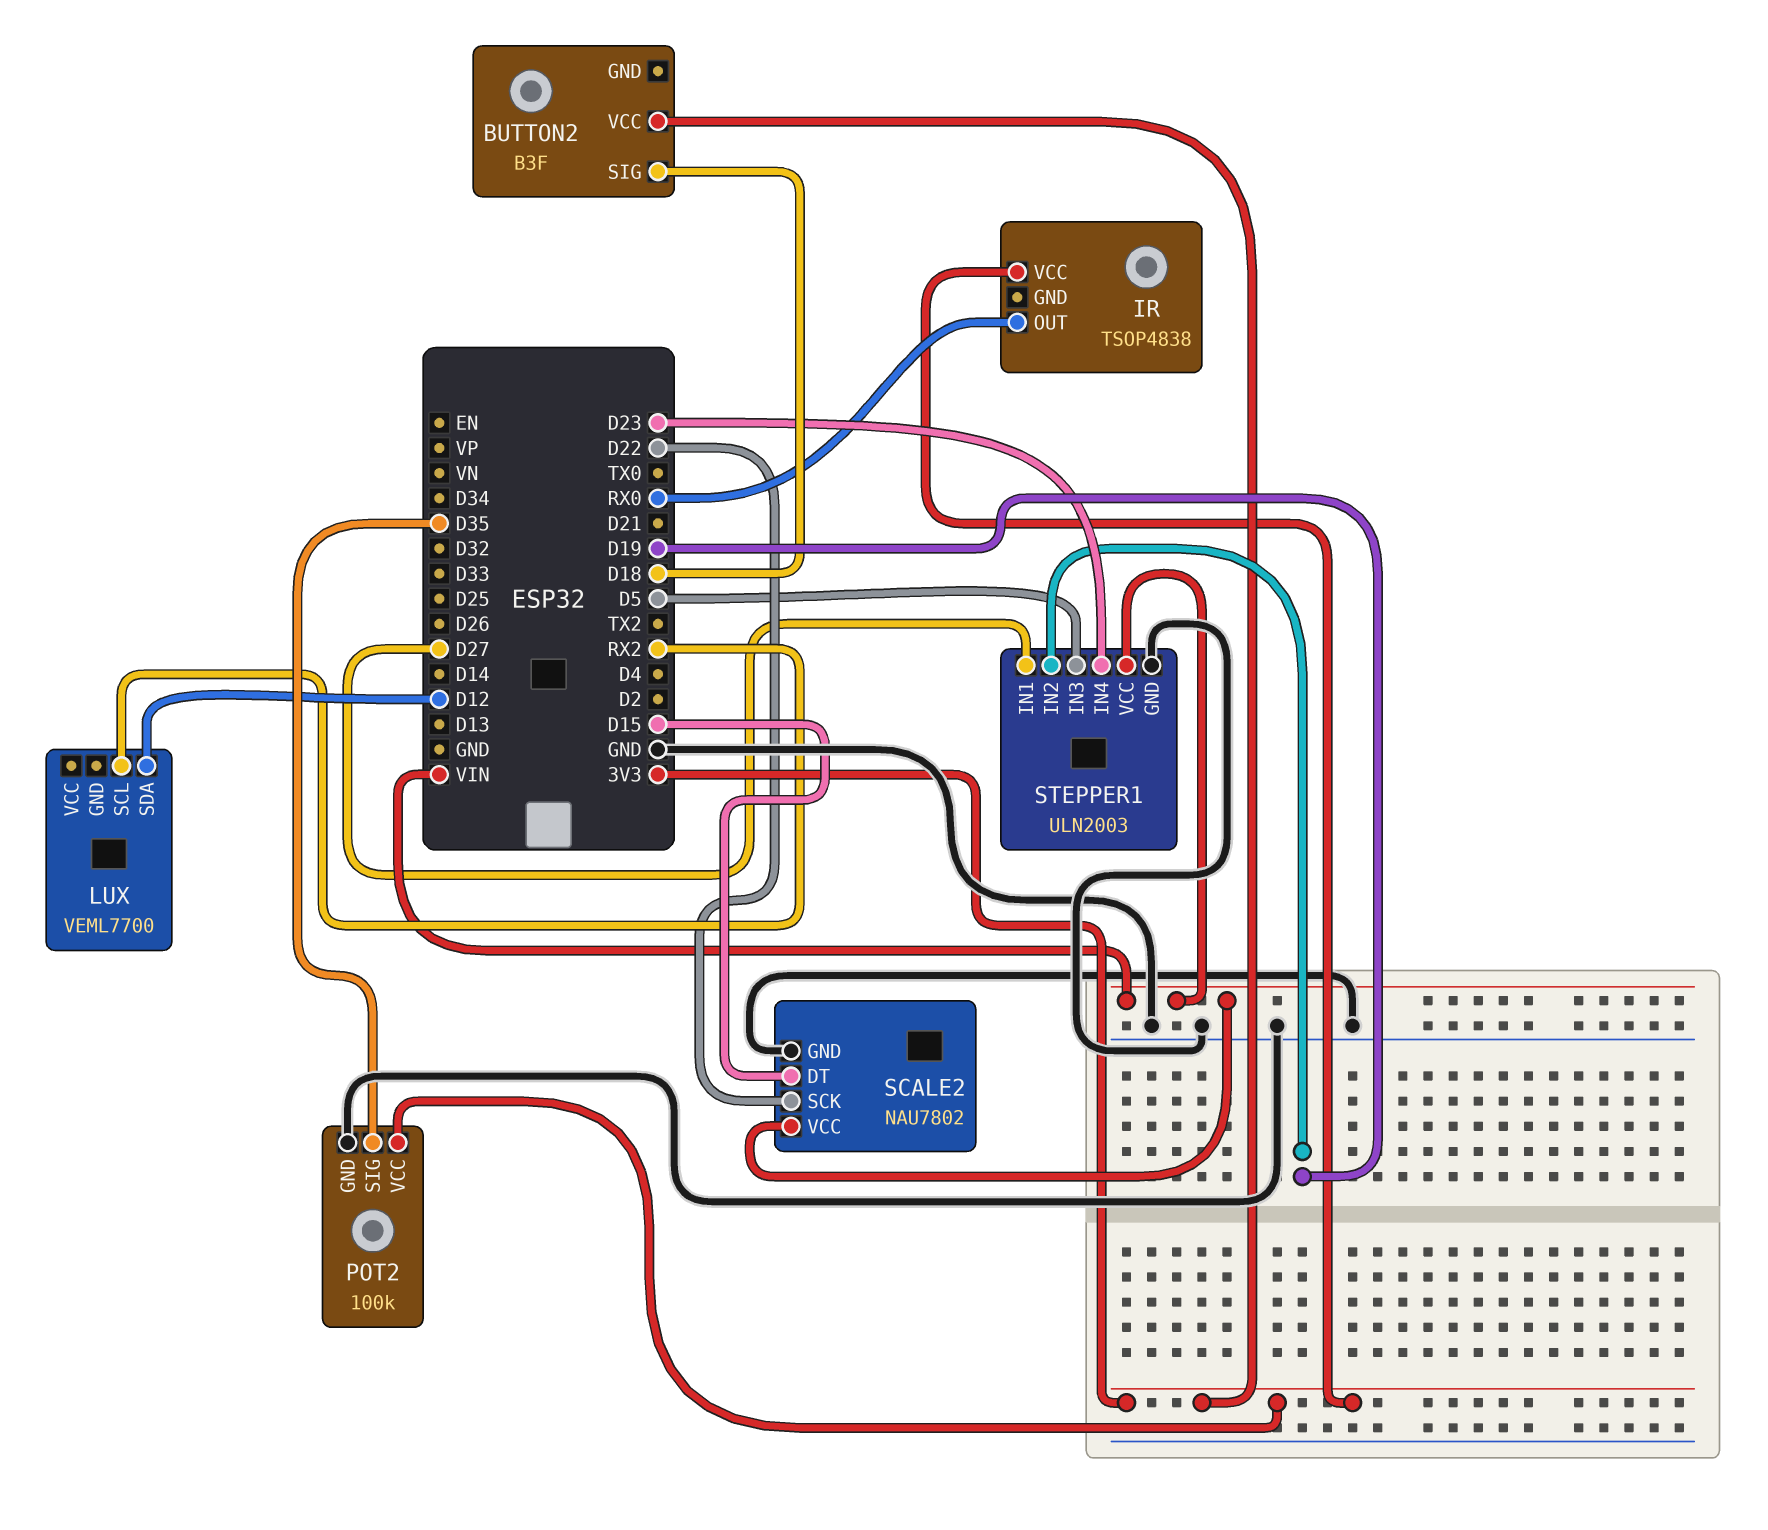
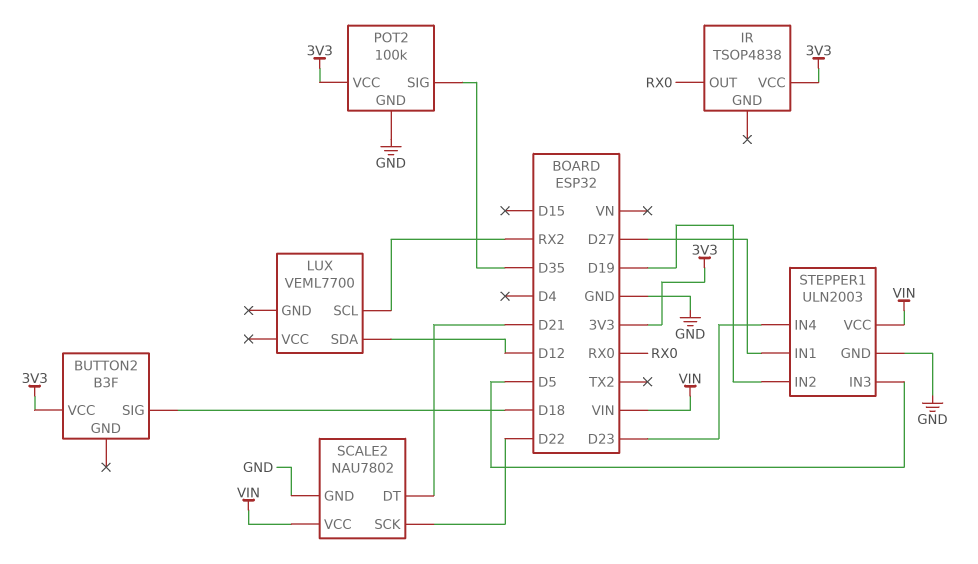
SCALE2 pin DT: D15 -> D21

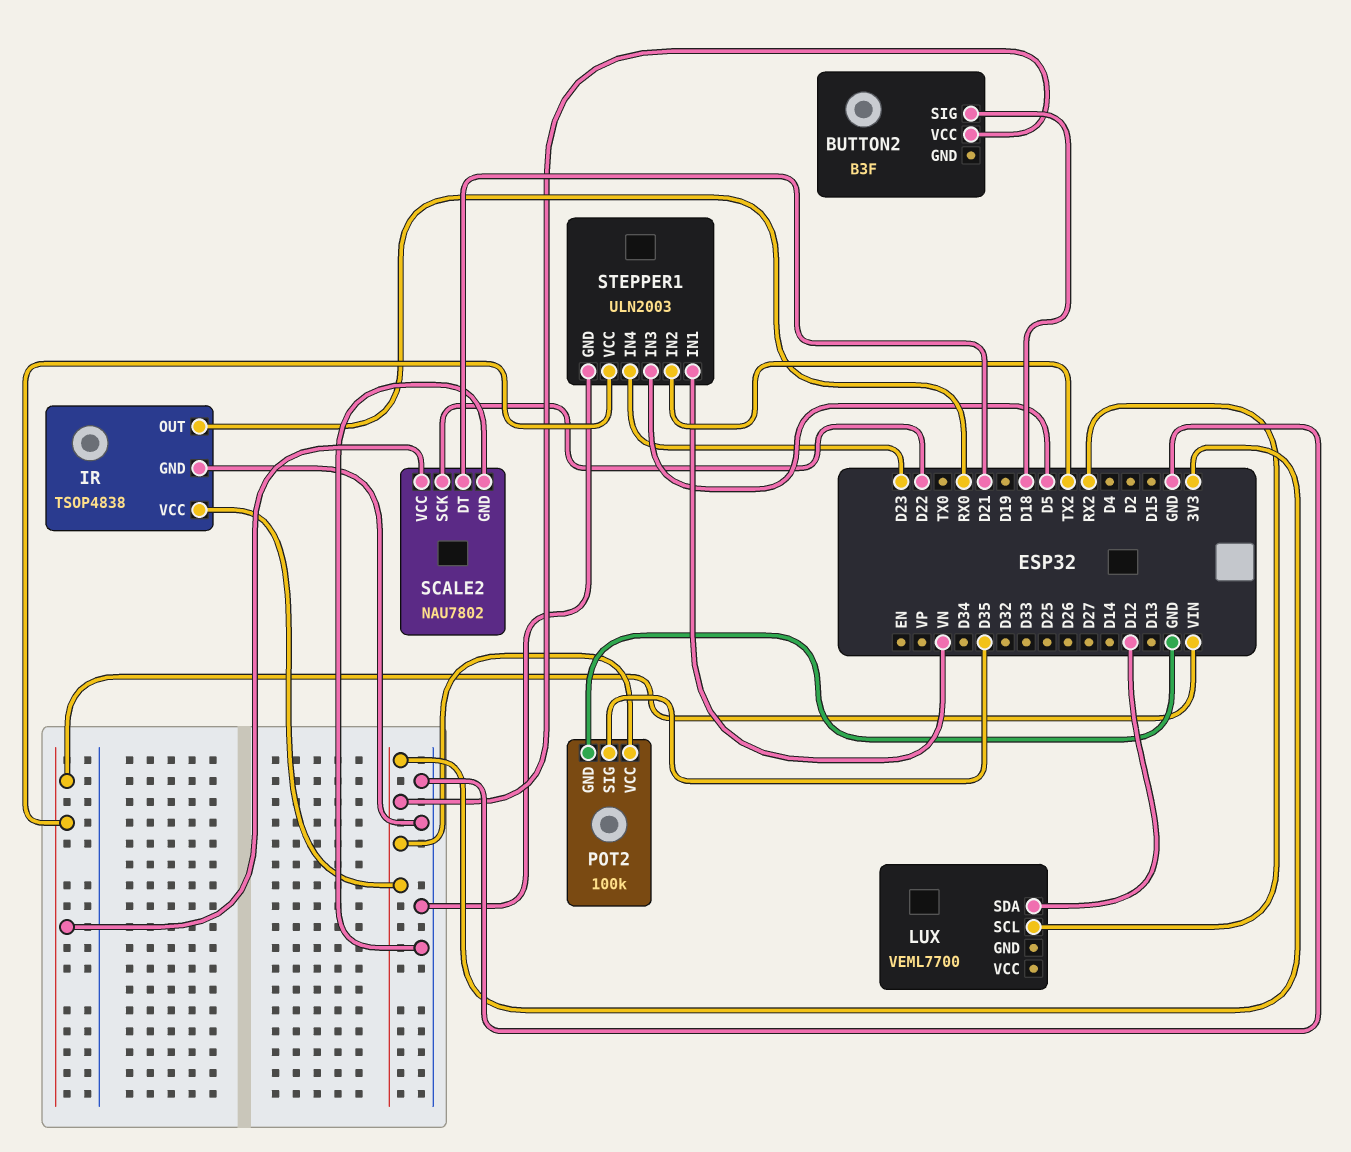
IR pin GND: none -> GND
STEPPER1 pin IN1: D27 -> VN
STEPPER1 pin IN2: D19 -> TX2

